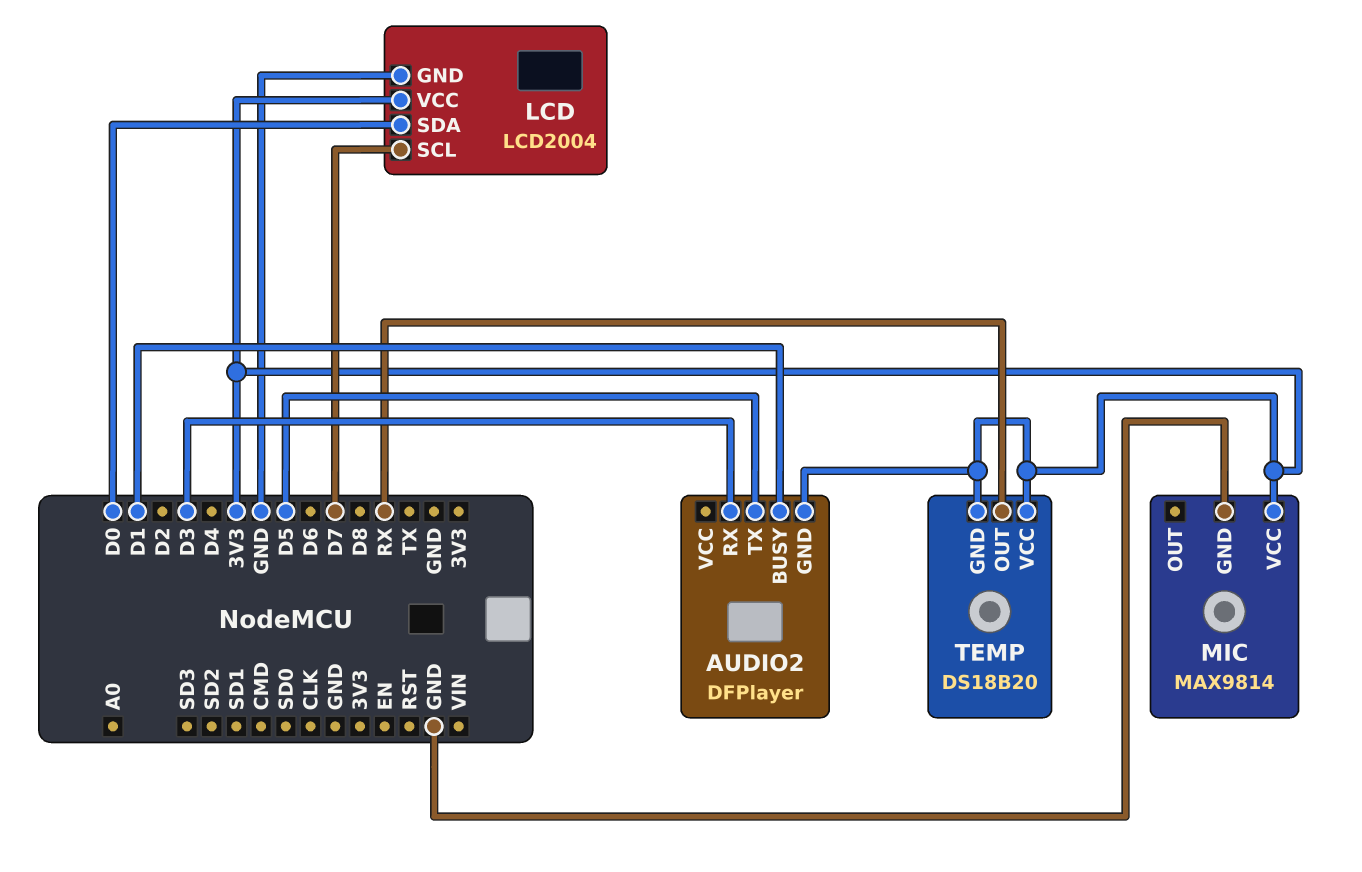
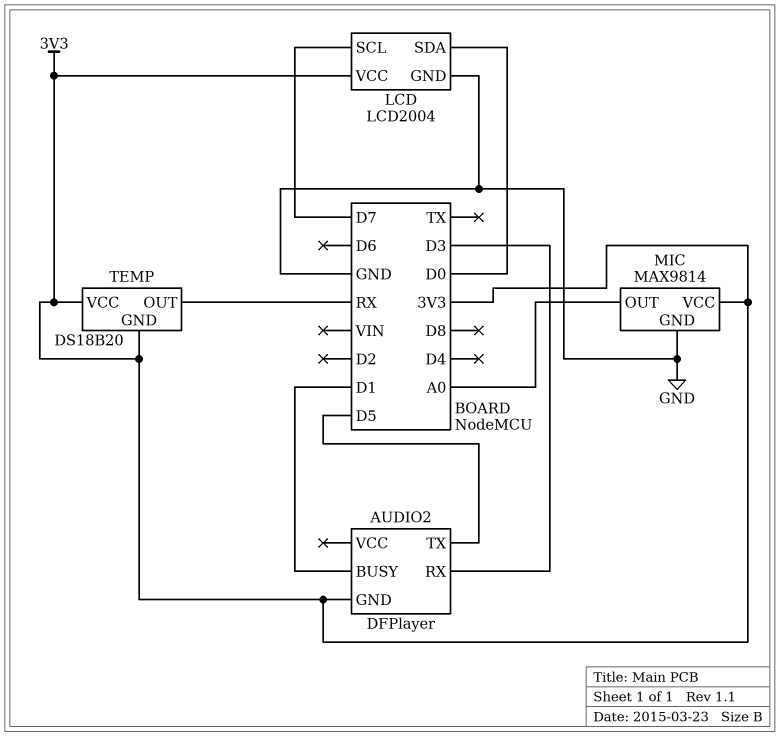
MIC pin OUT: none -> A0

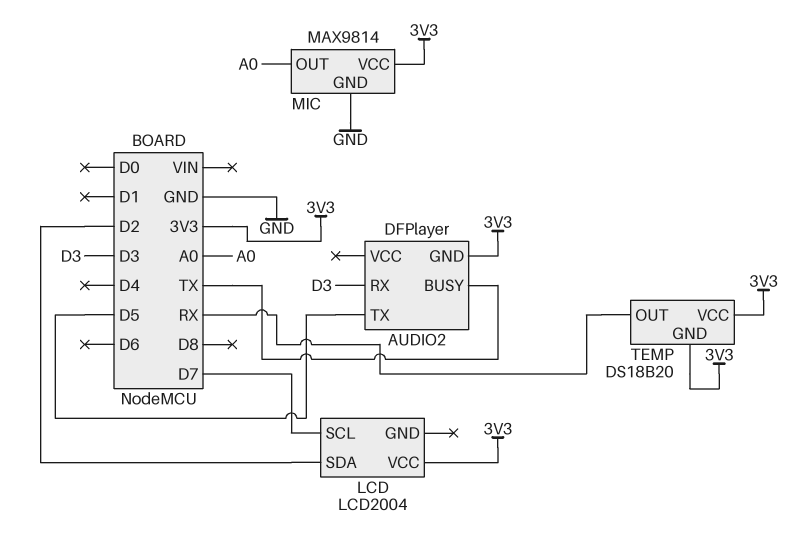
AUDIO2 pin BUSY: D1 -> TX
LCD pin GND: GND -> none
LCD pin SDA: D0 -> D2

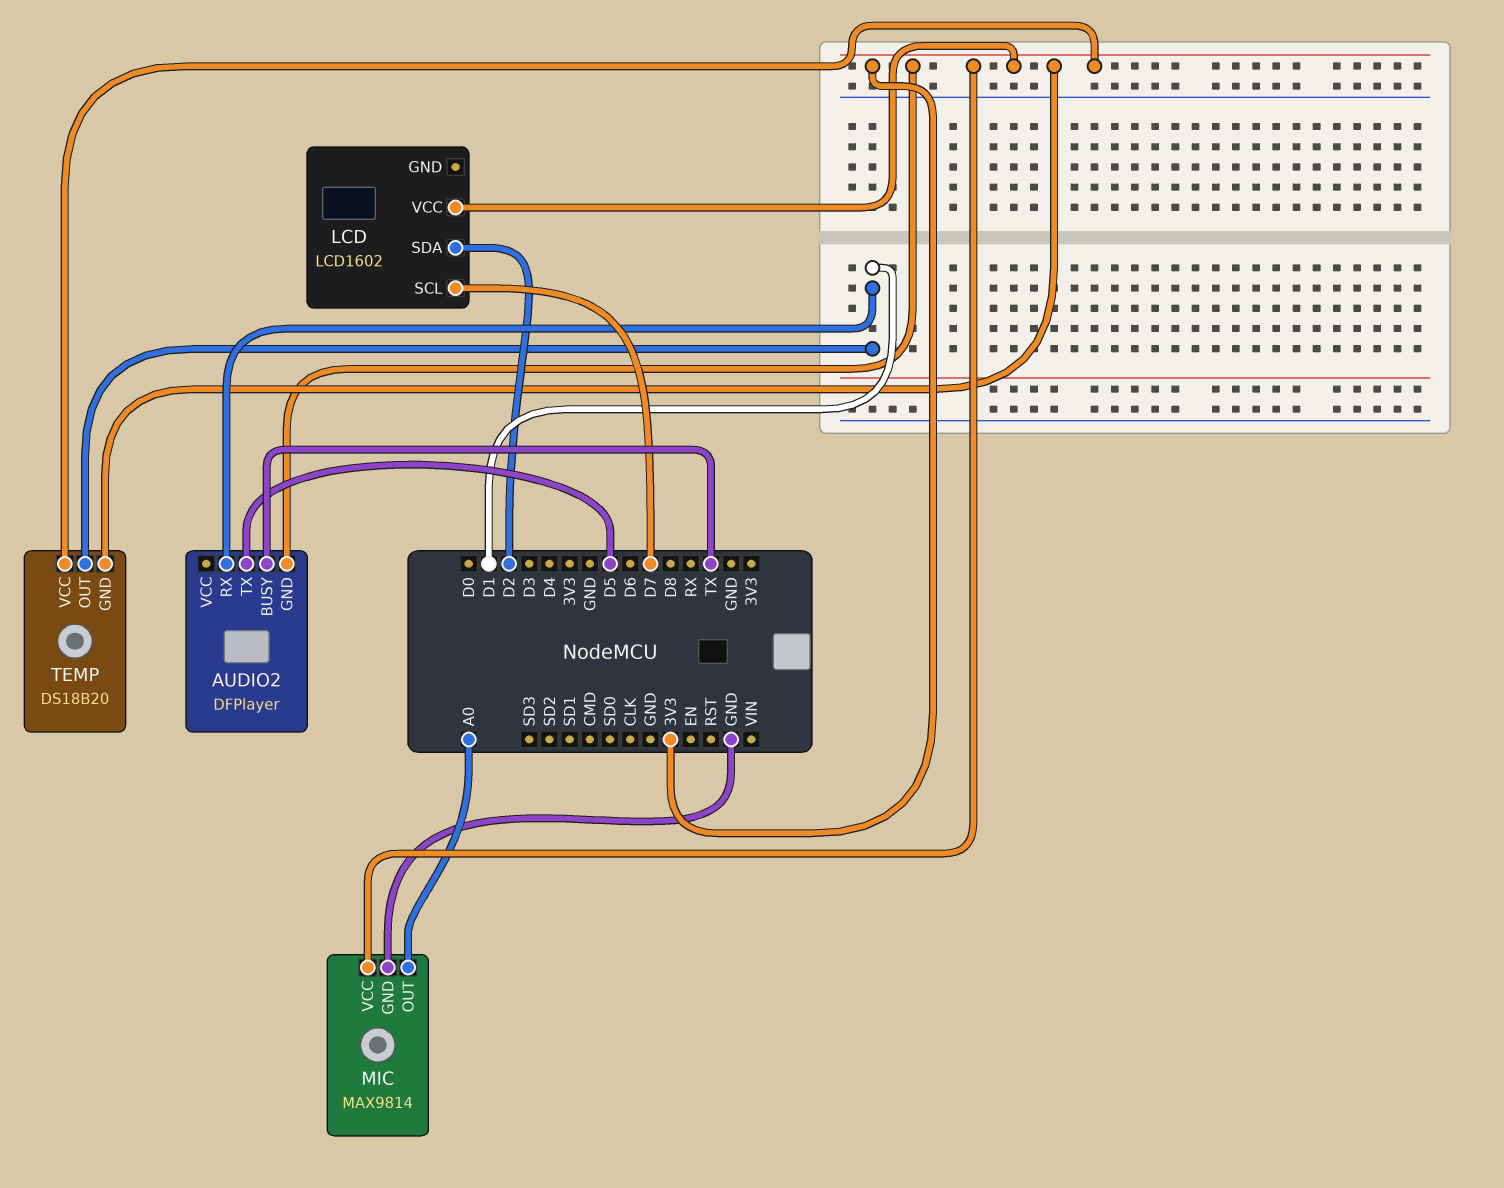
AUDIO2 pin RX: D3 -> D1
LCD: LCD2004 -> LCD1602
TEMP pin OUT: RX -> D1

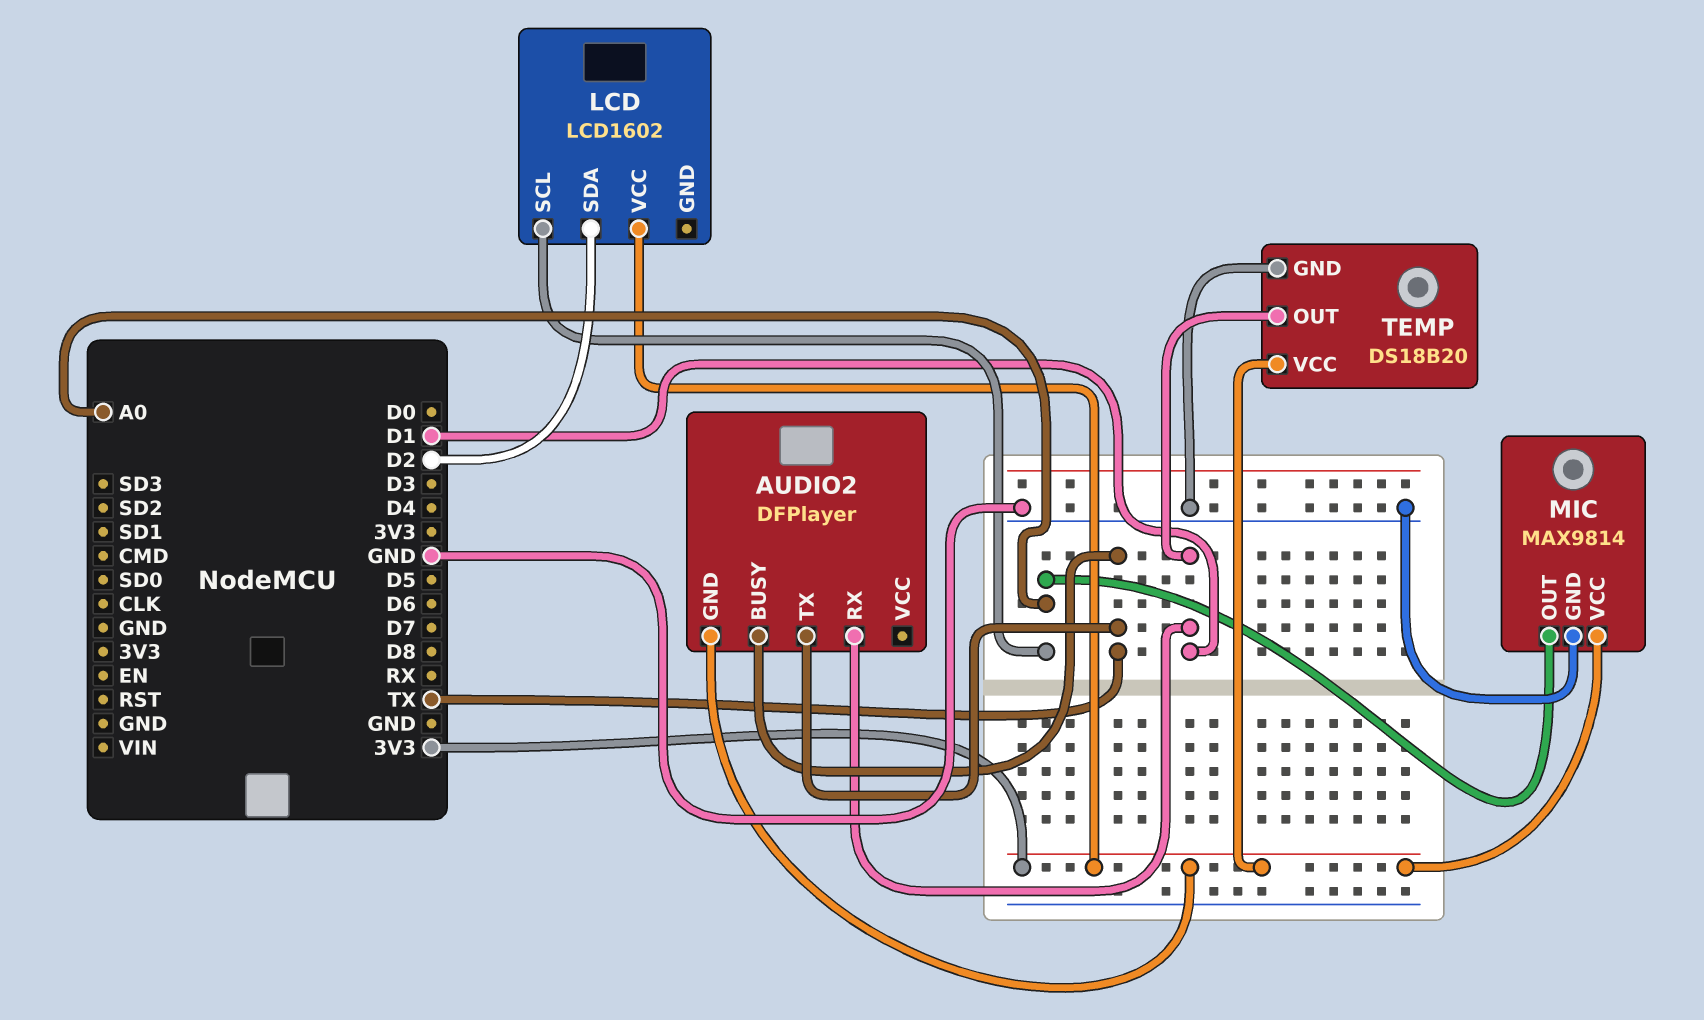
AUDIO2 pin TX: D5 -> TX
LCD pin SCL: D7 -> A0
TEMP pin GND: 3V3 -> GND

